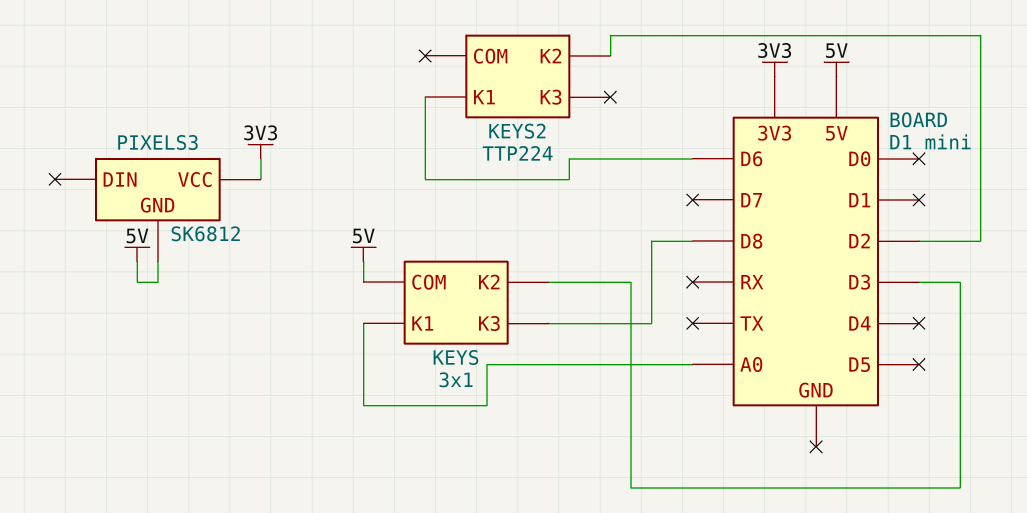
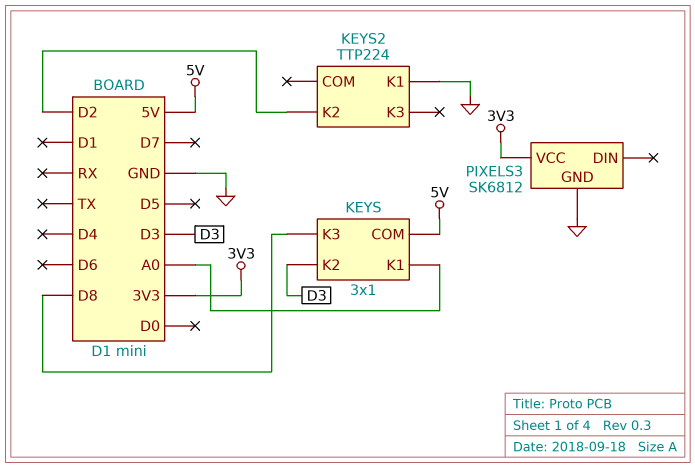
KEYS2 pin K1: D6 -> GND
PIXELS3 pin GND: 5V -> GND

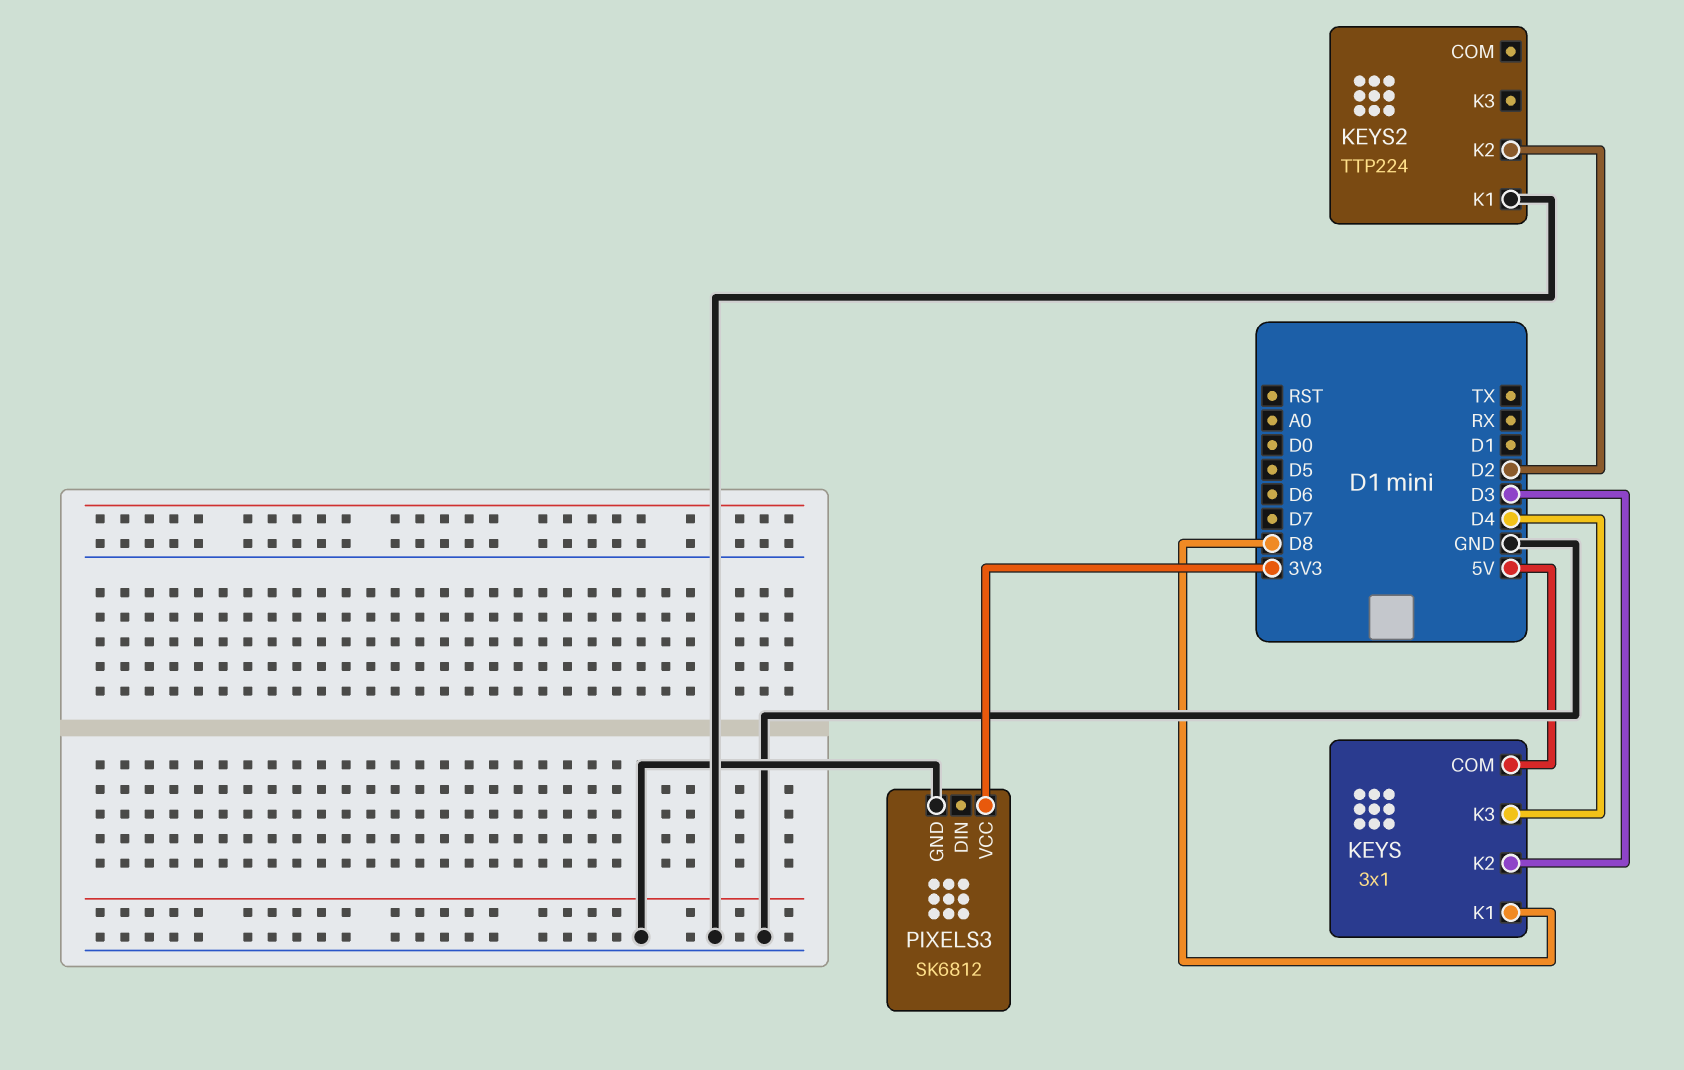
KEYS pin K1: A0 -> D8
KEYS pin K3: D8 -> D4

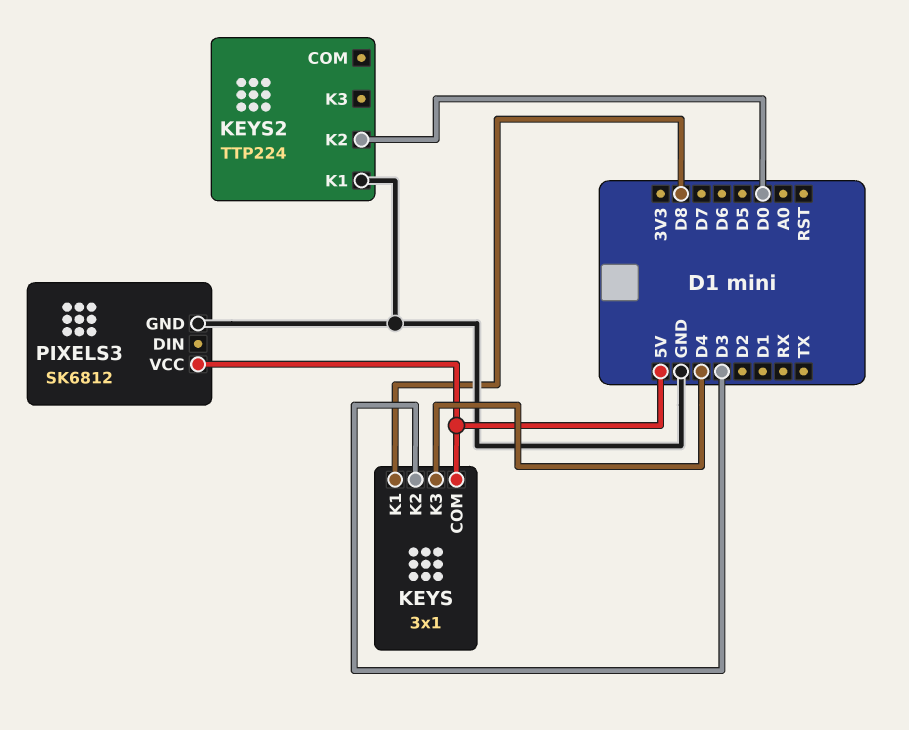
KEYS2 pin K2: D2 -> D0
PIXELS3 pin VCC: 3V3 -> 5V

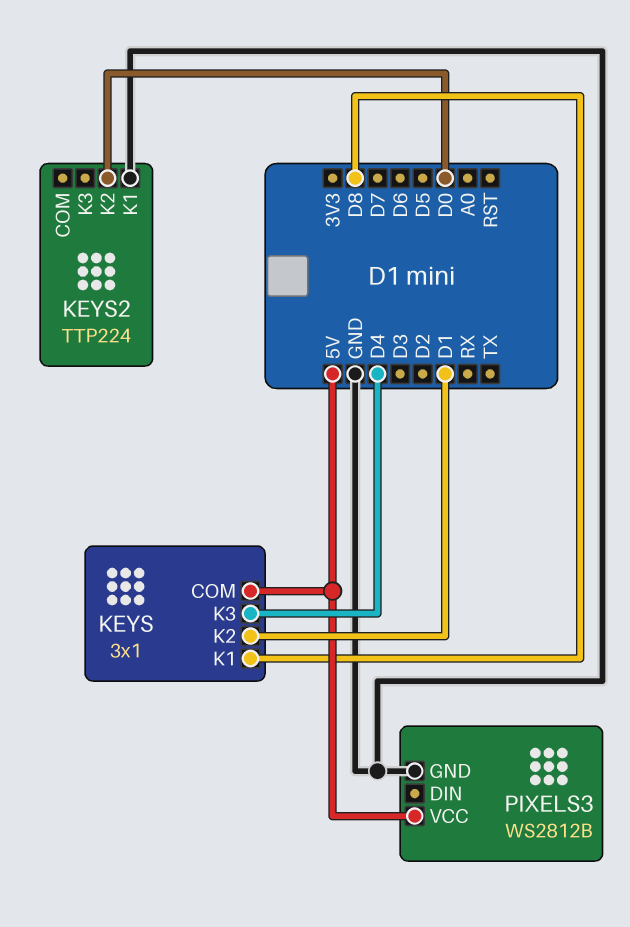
KEYS pin K2: D3 -> D1
PIXELS3: SK6812 -> WS2812B

